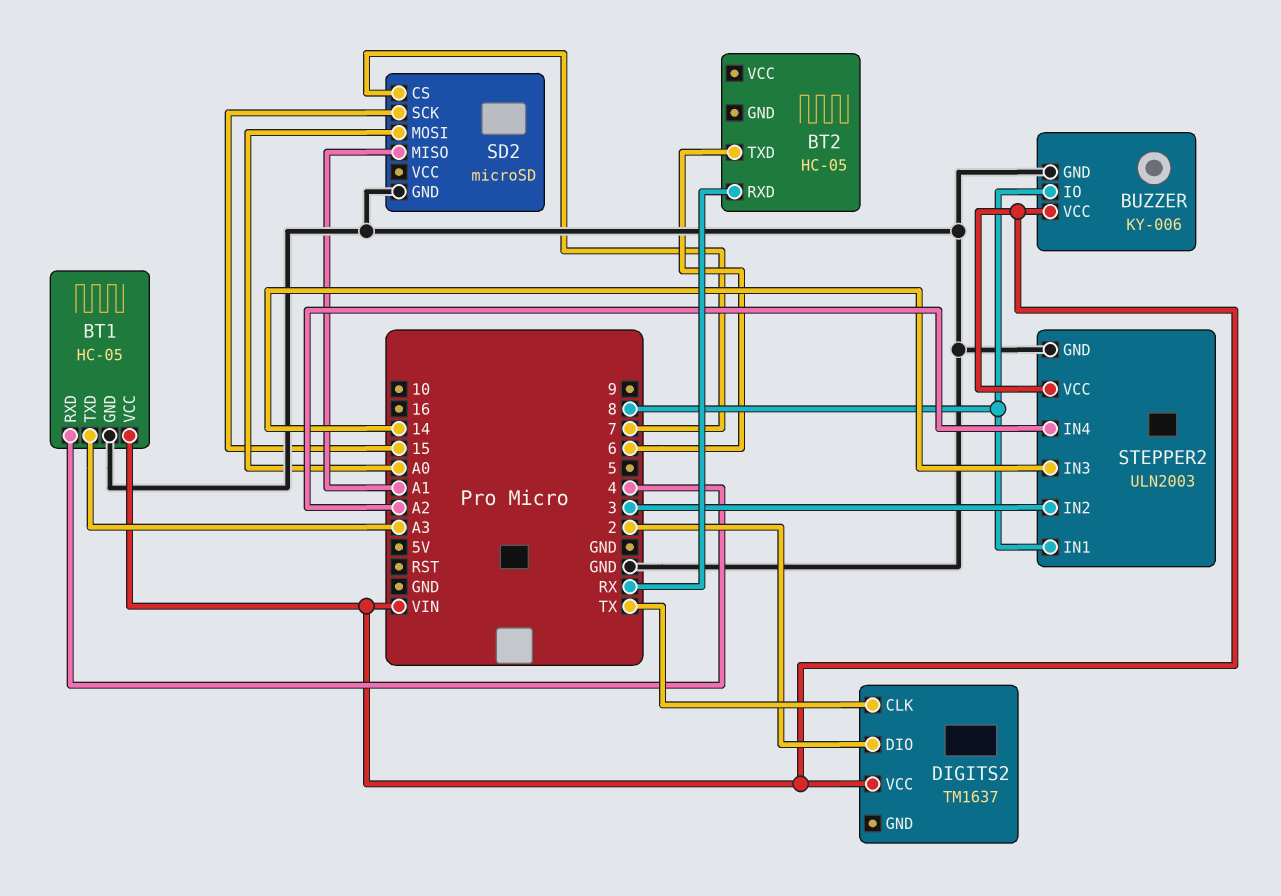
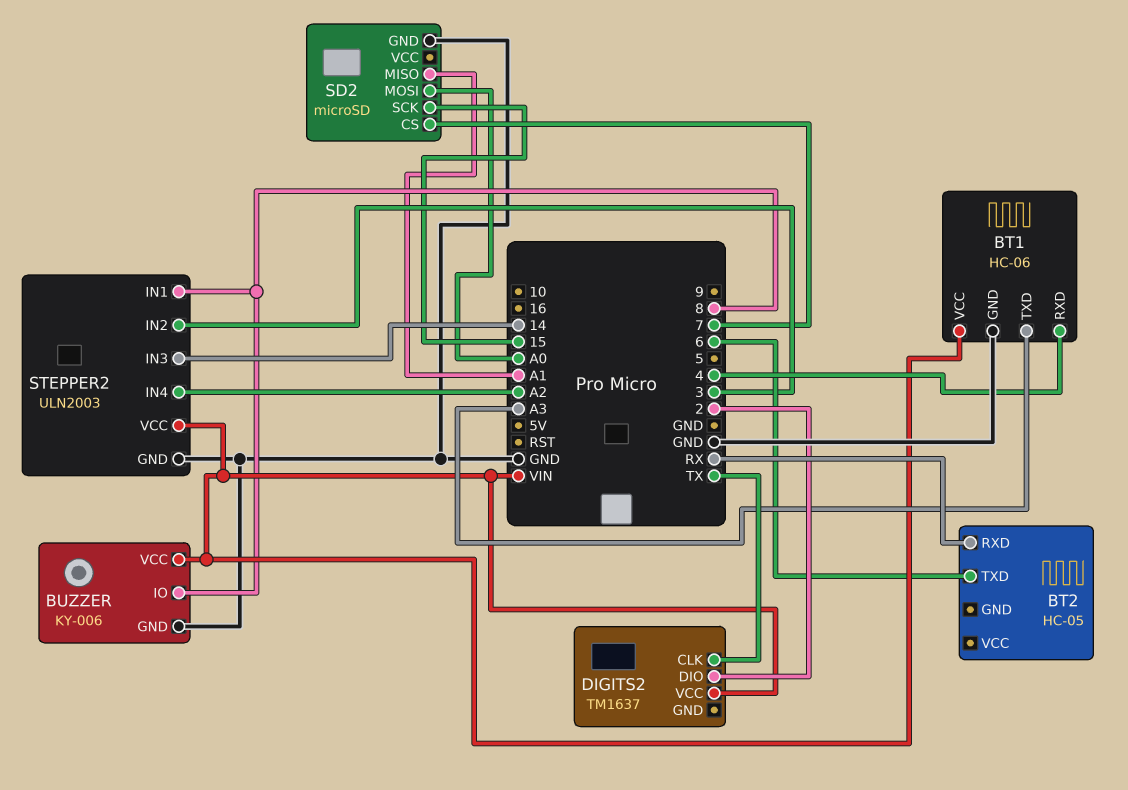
BT1: HC-05 -> HC-06

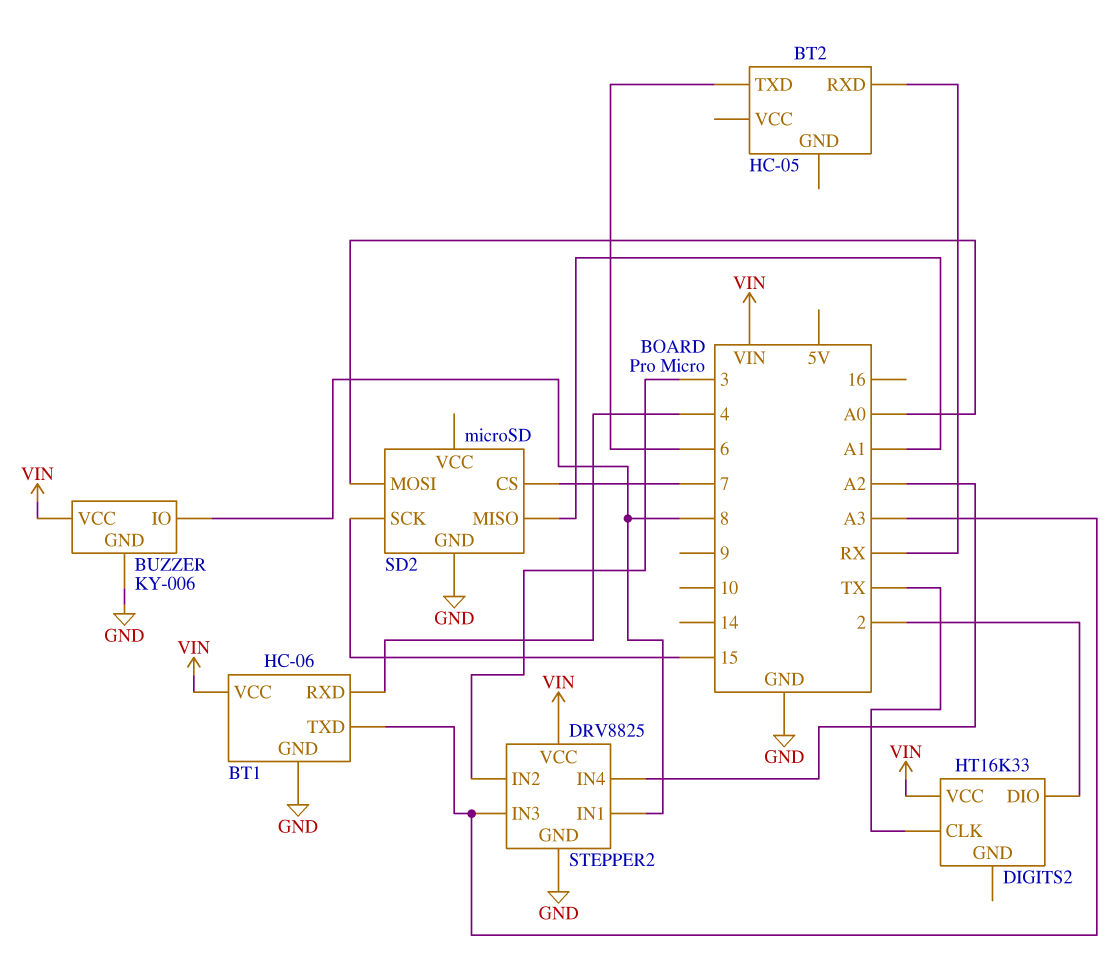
DIGITS2: TM1637 -> HT16K33
STEPPER2: ULN2003 -> DRV8825
STEPPER2 pin IN3: 14 -> A3

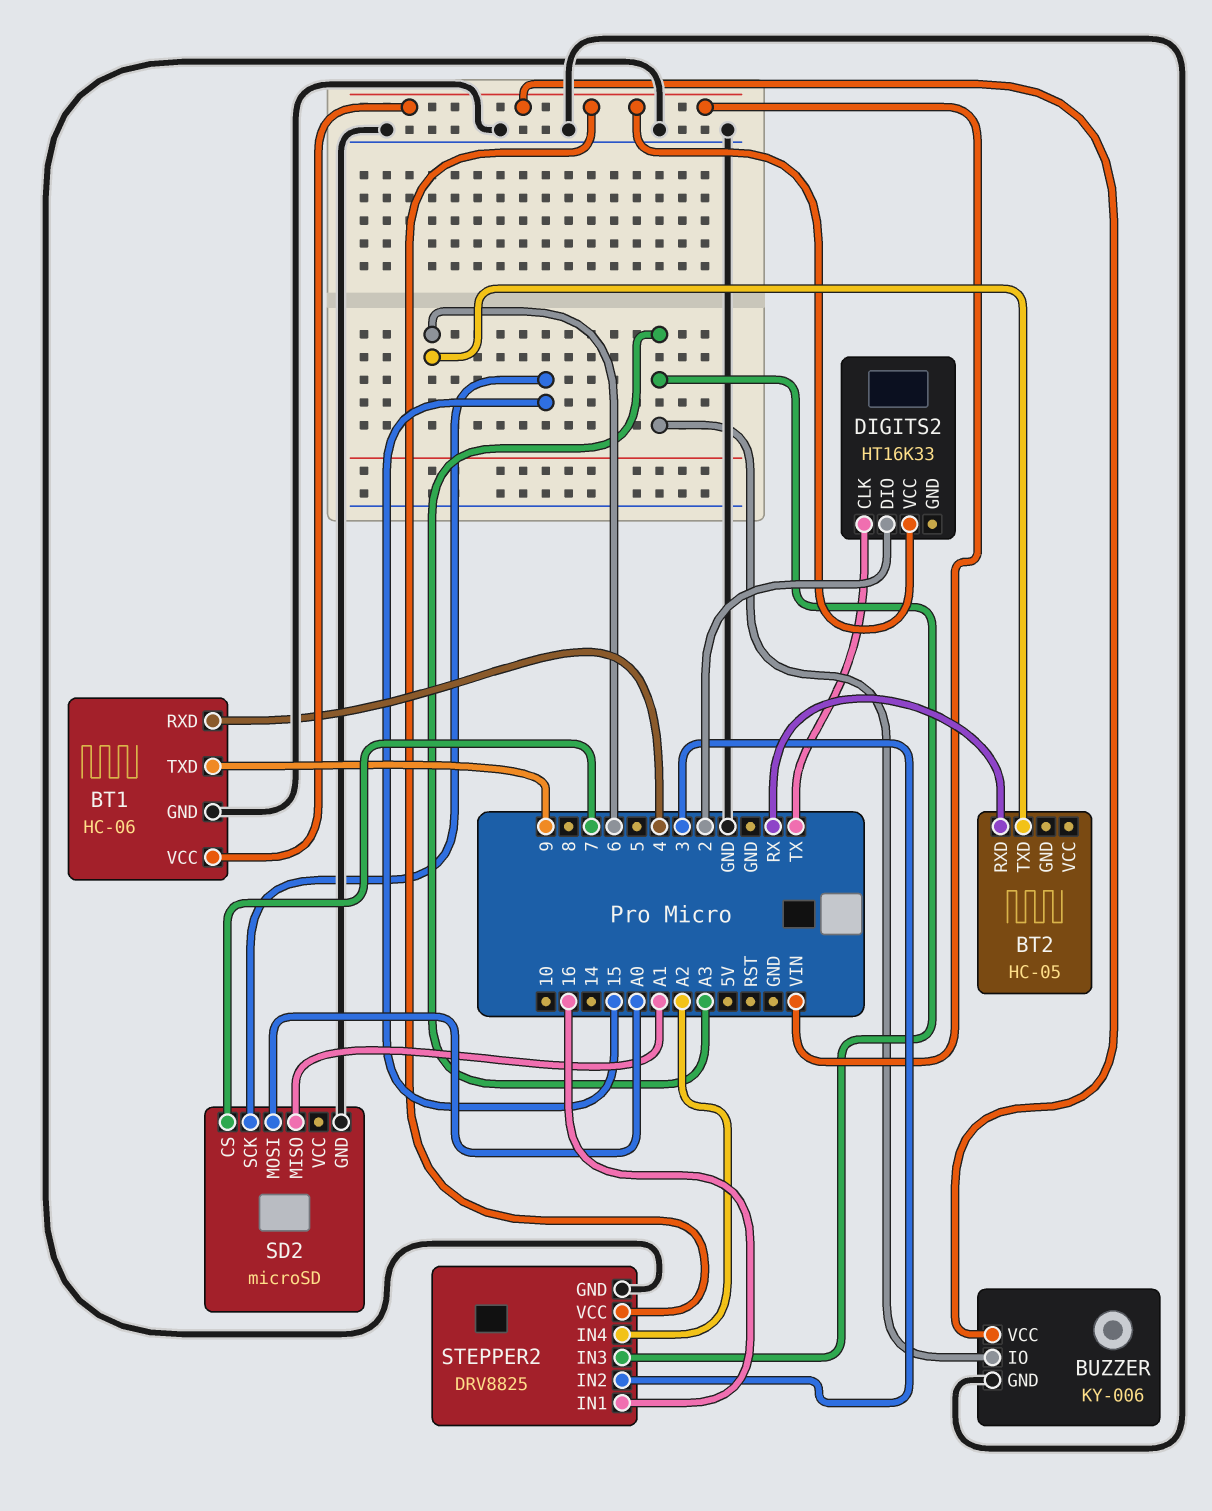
BT1 pin TXD: A3 -> 9
BUZZER pin IO: 8 -> A3
STEPPER2 pin IN1: 8 -> 16

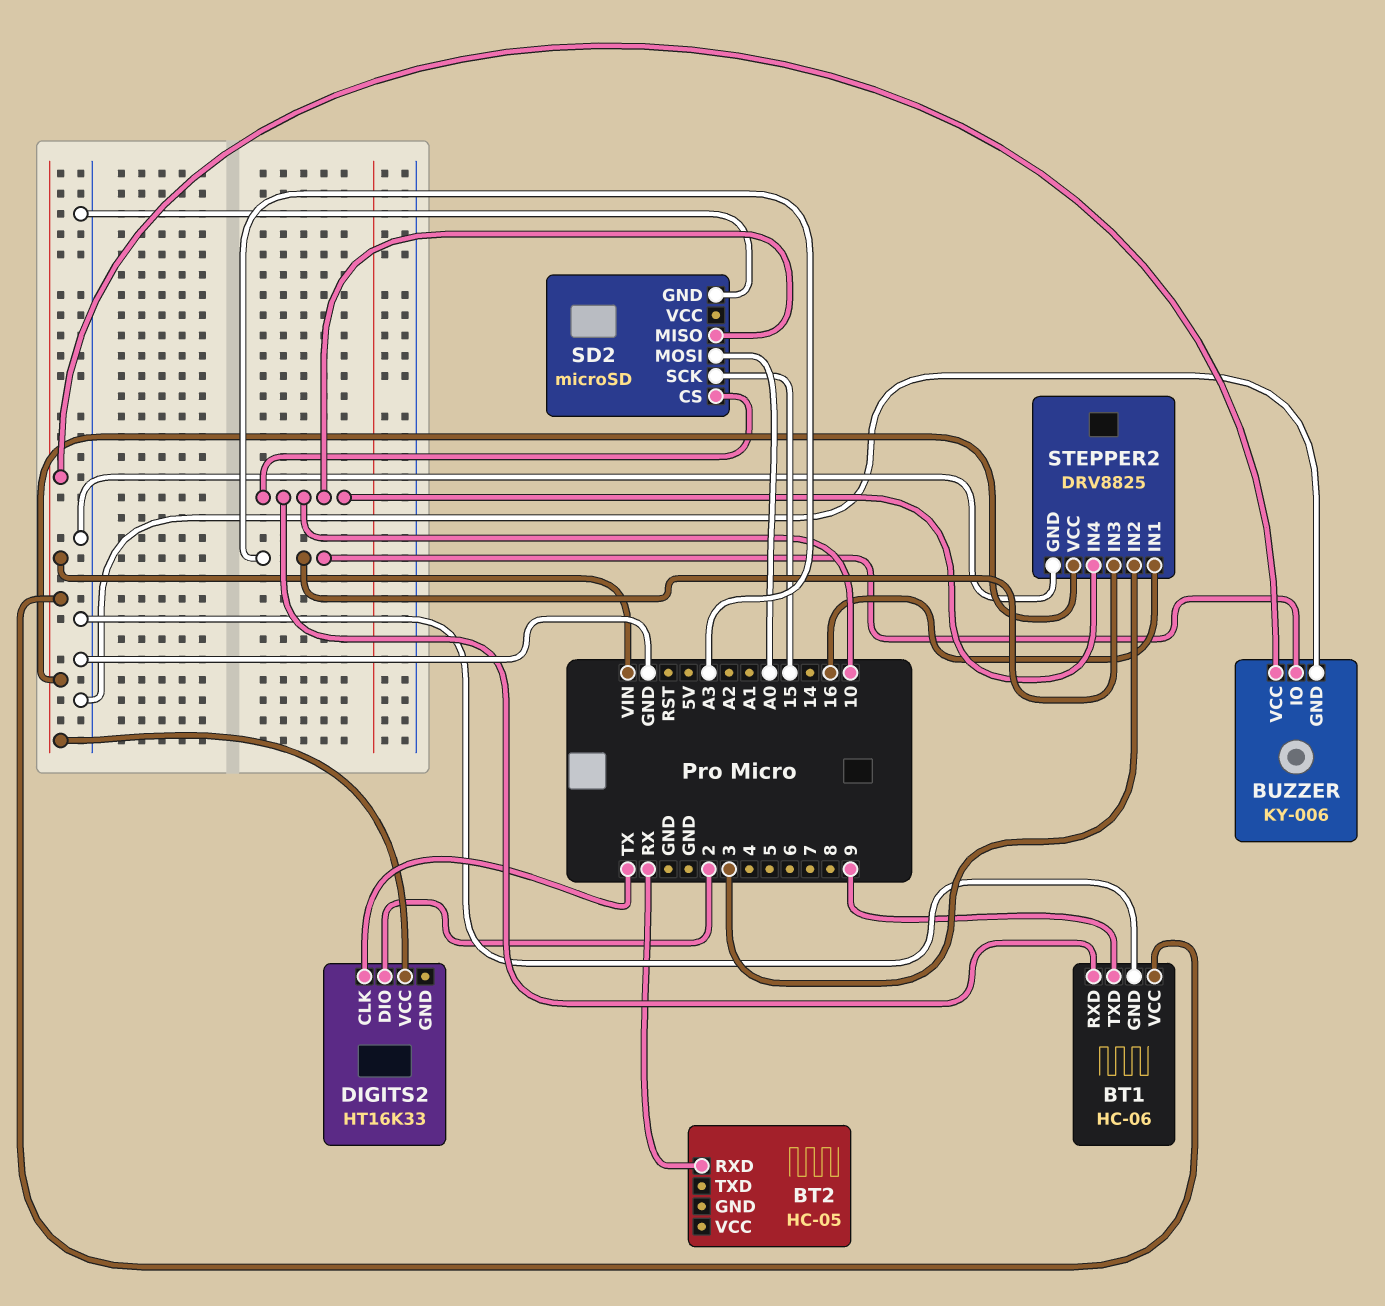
BT1 pin RXD: 4 -> 10
BT2 pin TXD: 6 -> none
SD2 pin CS: 7 -> 10
SD2 pin MISO: A1 -> 10
STEPPER2 pin IN4: A2 -> 10

